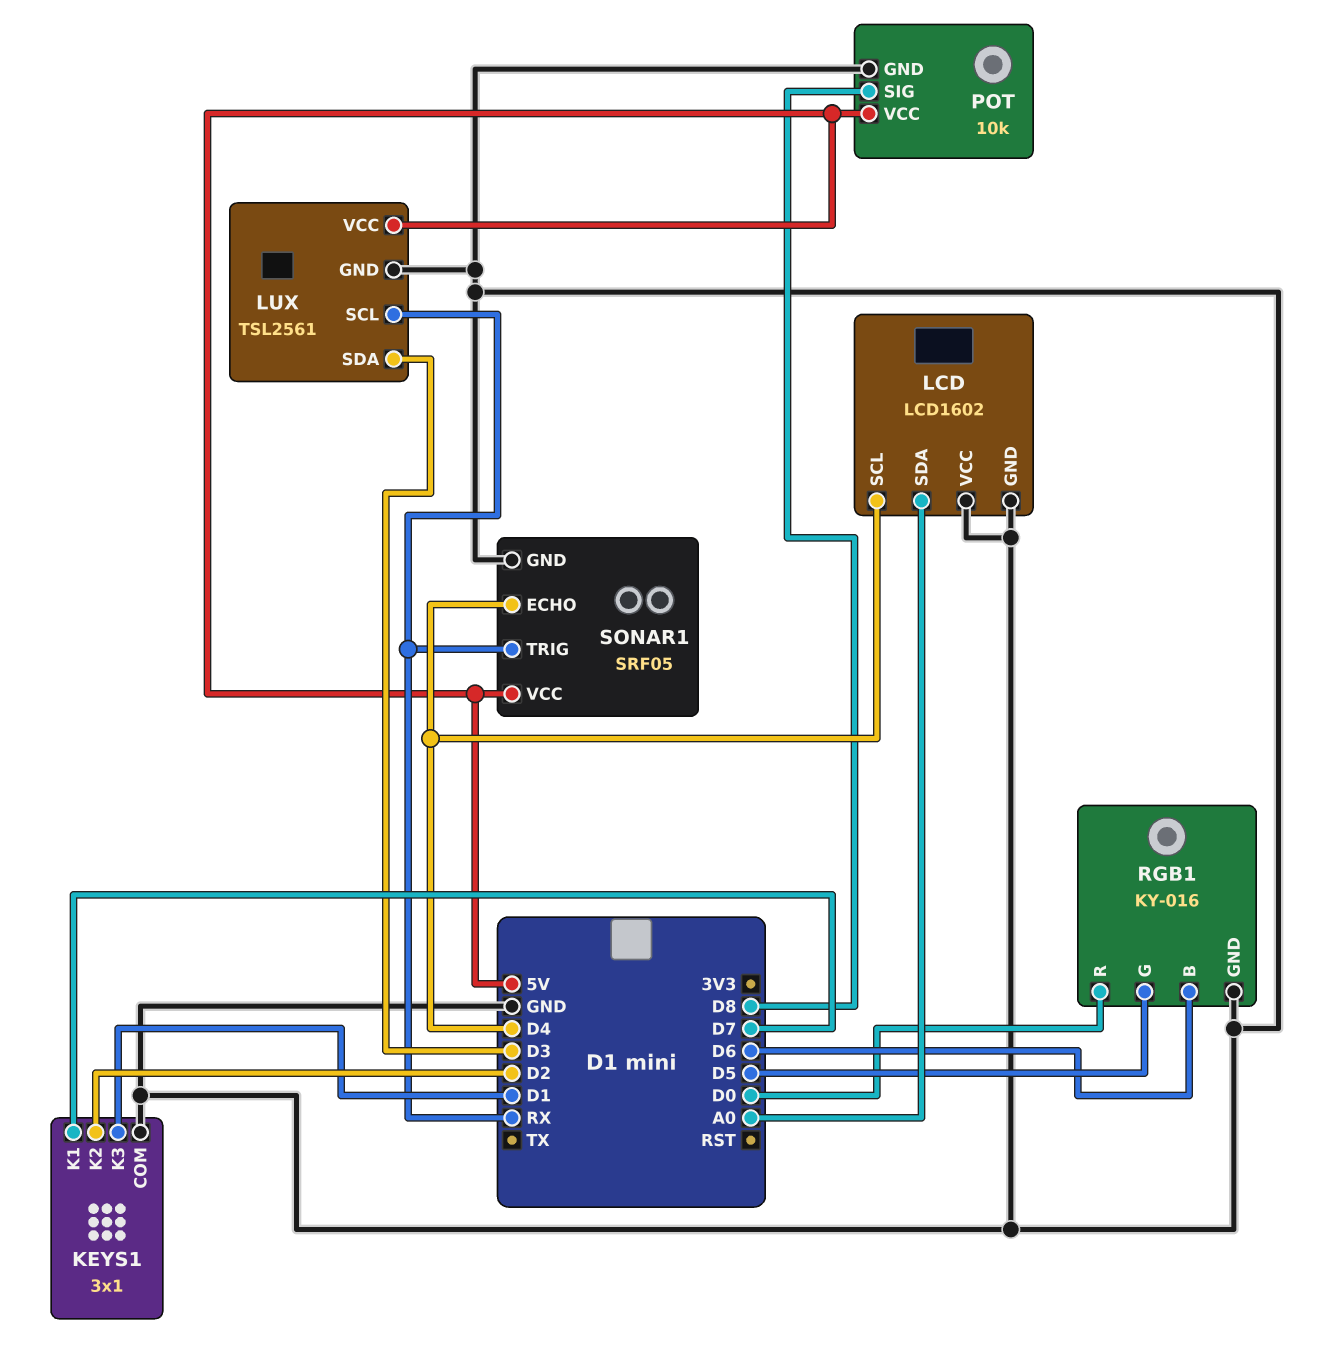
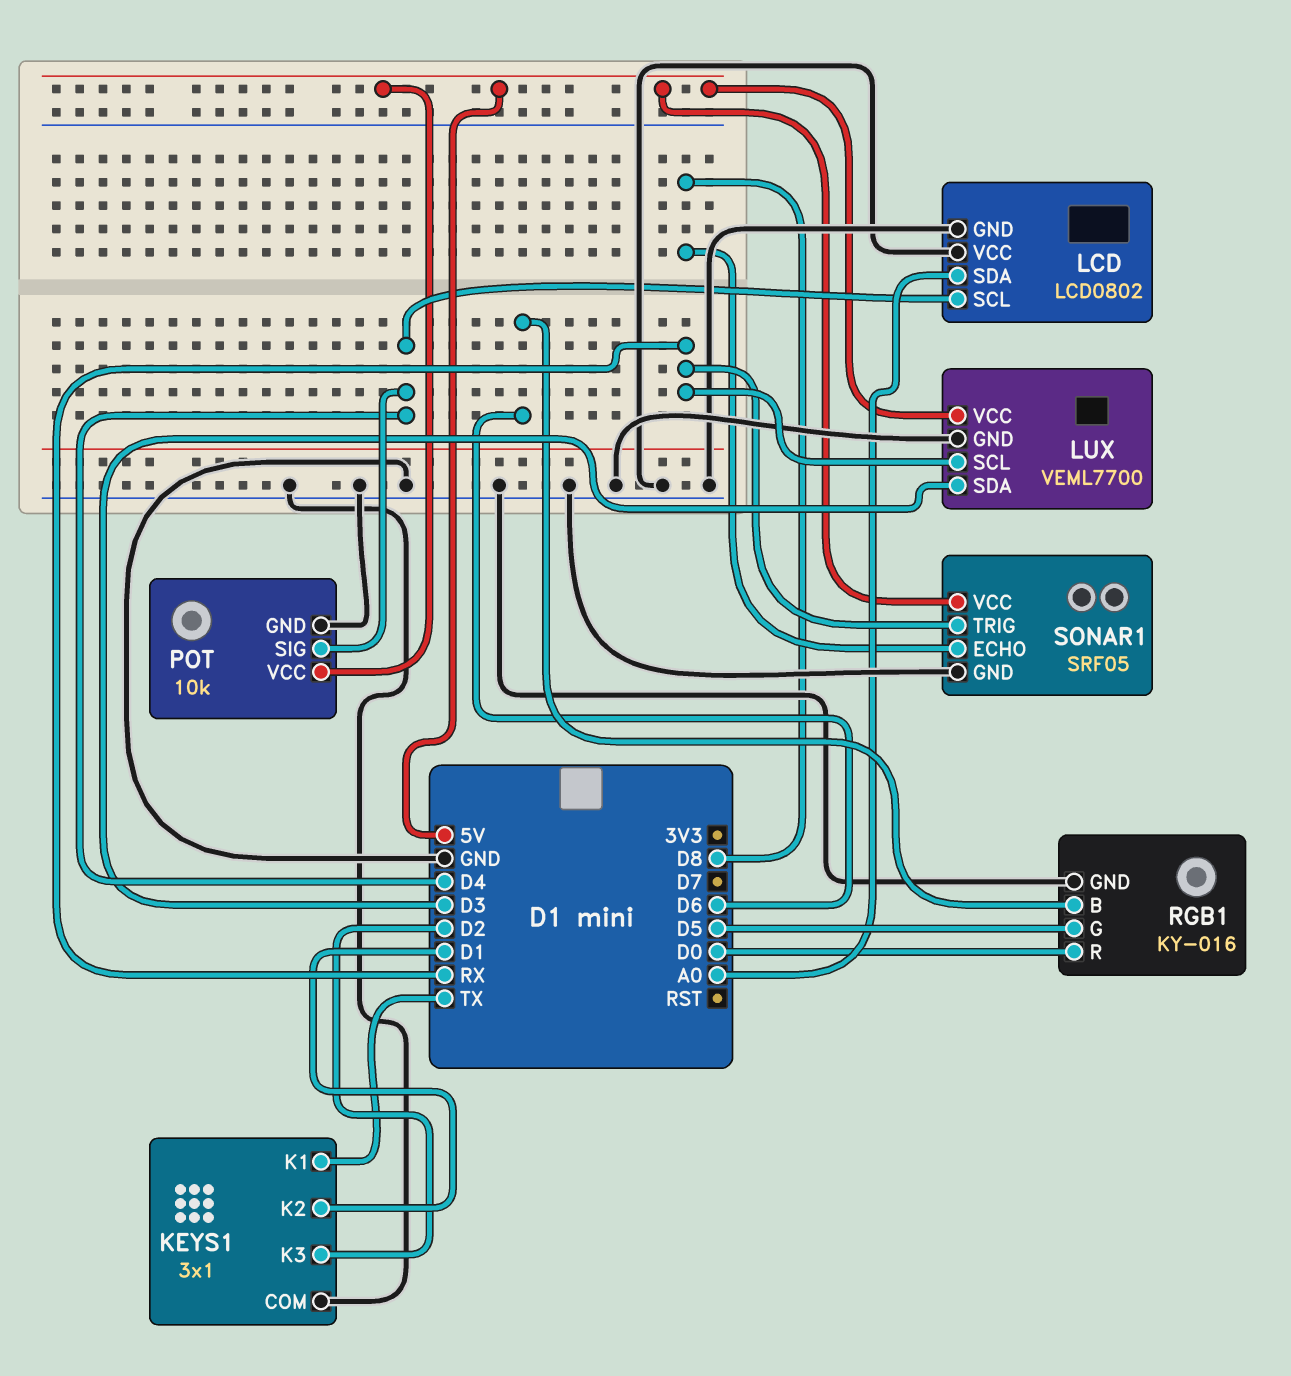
KEYS1 pin K1: D7 -> TX
KEYS1 pin K2: D2 -> D1
KEYS1 pin K3: D1 -> D2
LCD: LCD1602 -> LCD0802
LUX: TSL2561 -> VEML7700
POT pin SIG: D8 -> D4
SONAR1 pin ECHO: D4 -> D8

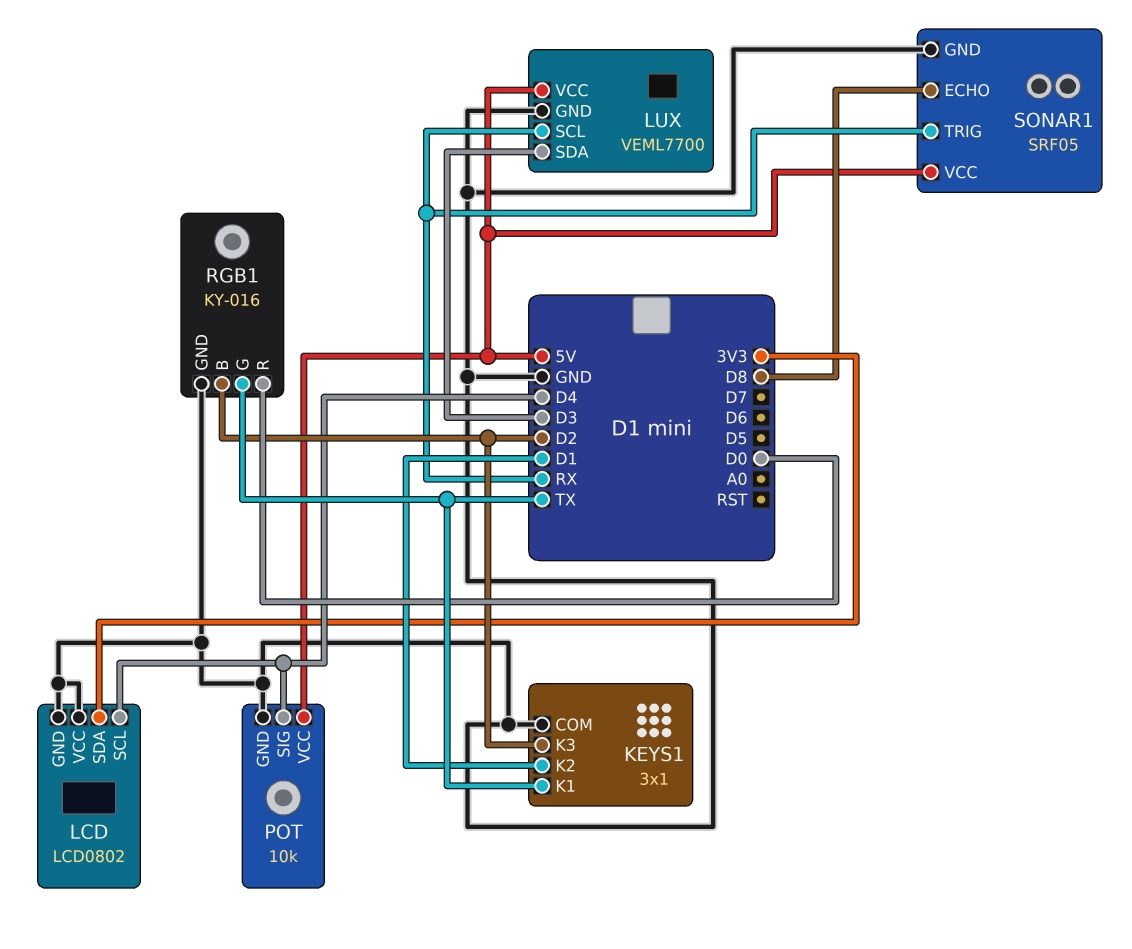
LCD pin SDA: A0 -> 3V3
RGB1 pin B: D6 -> D2
RGB1 pin G: D5 -> TX

